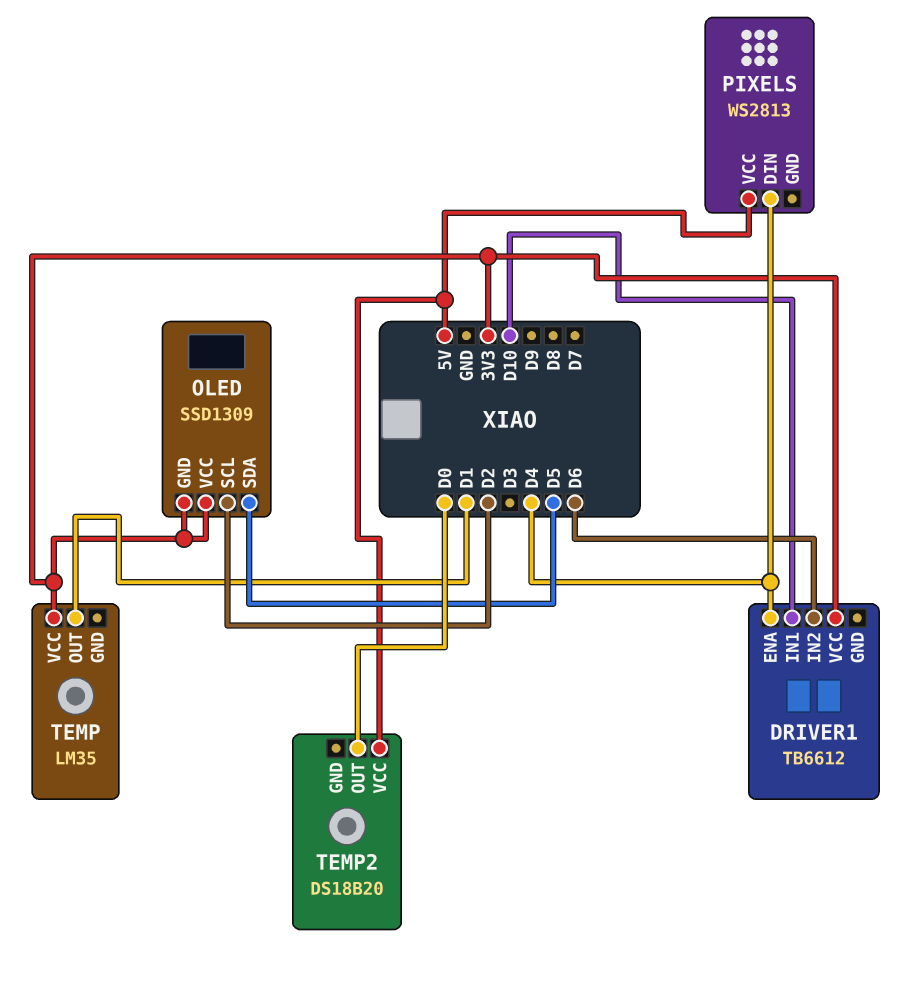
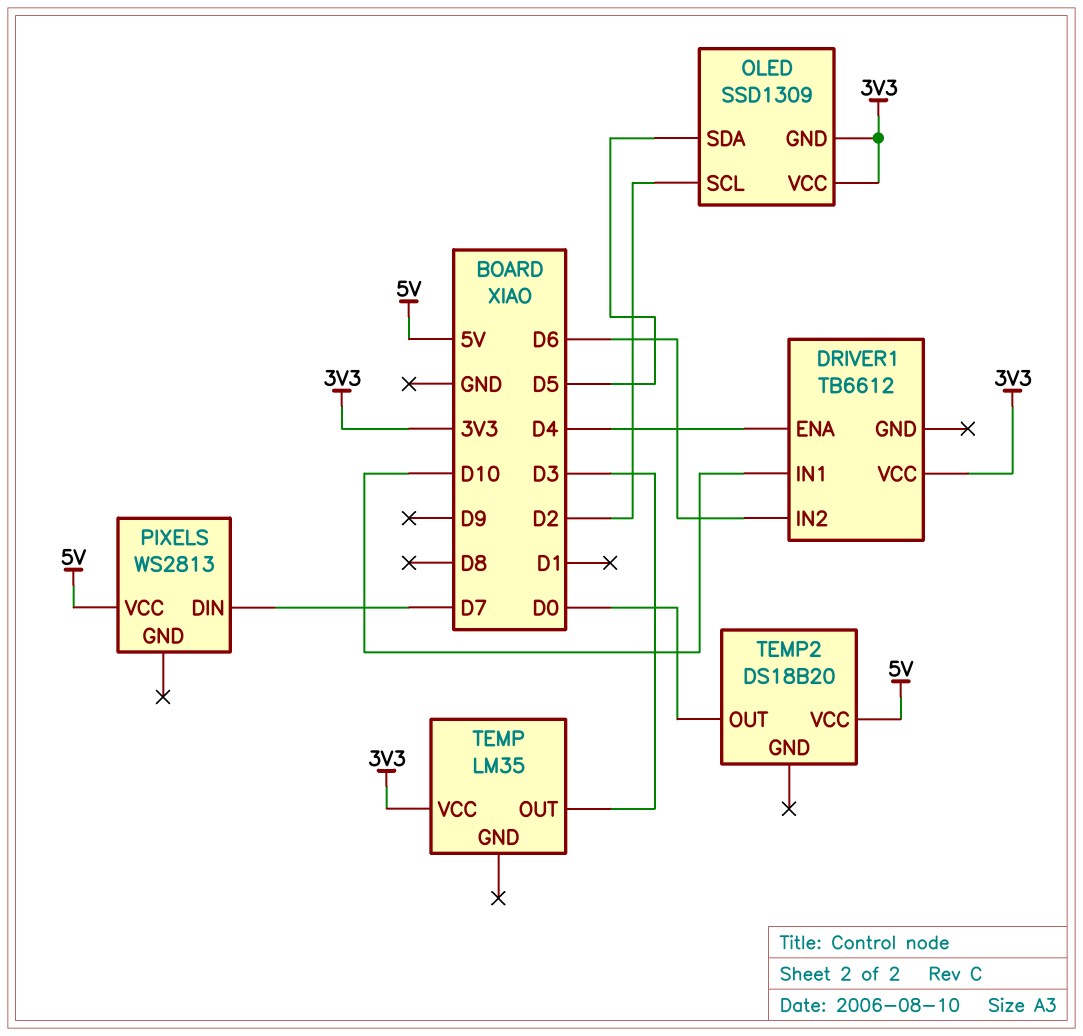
PIXELS pin DIN: D4 -> D7
TEMP pin OUT: D1 -> D3

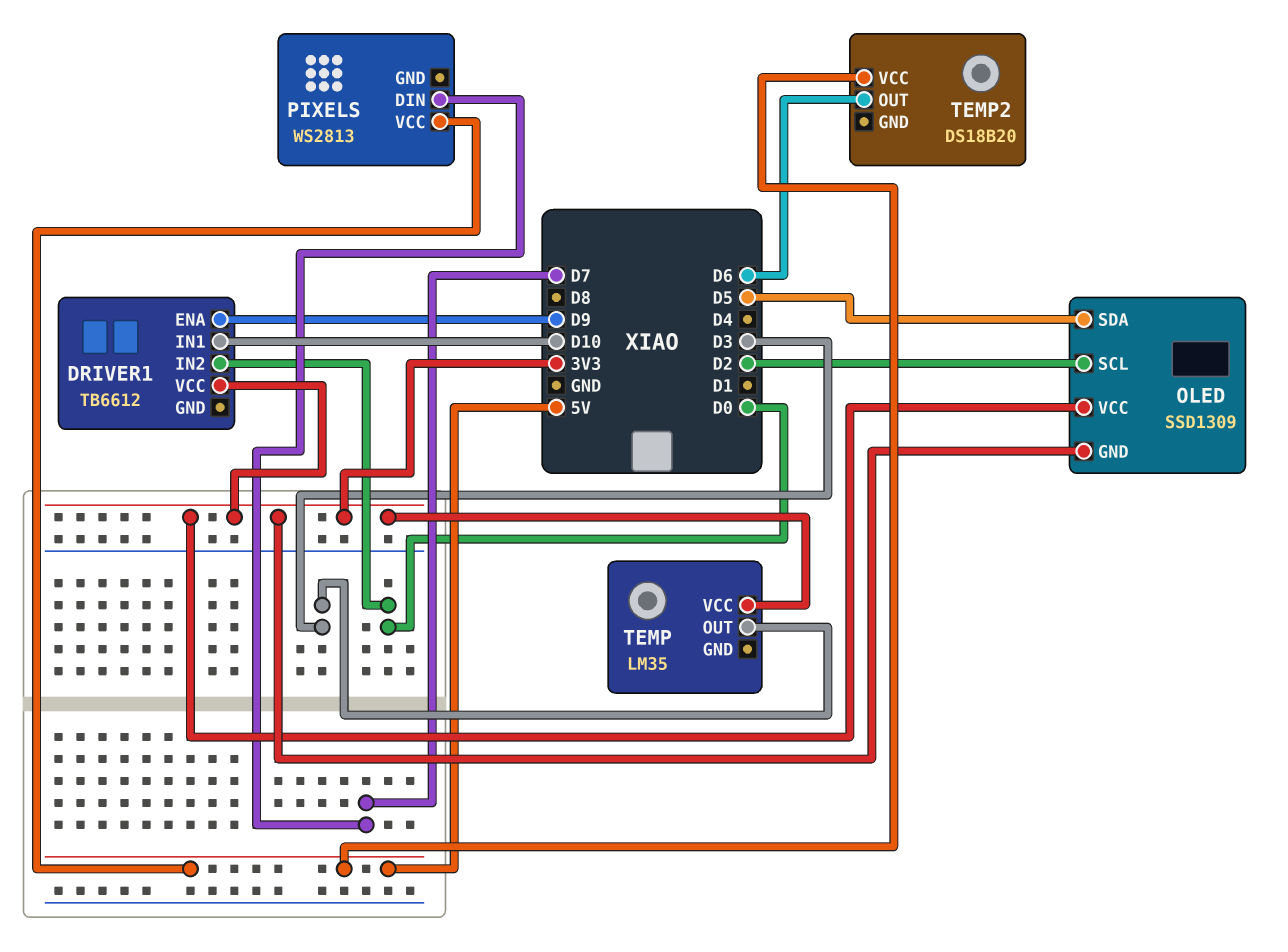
DRIVER1 pin ENA: D4 -> D9
DRIVER1 pin IN2: D6 -> D0
TEMP2 pin OUT: D0 -> D6

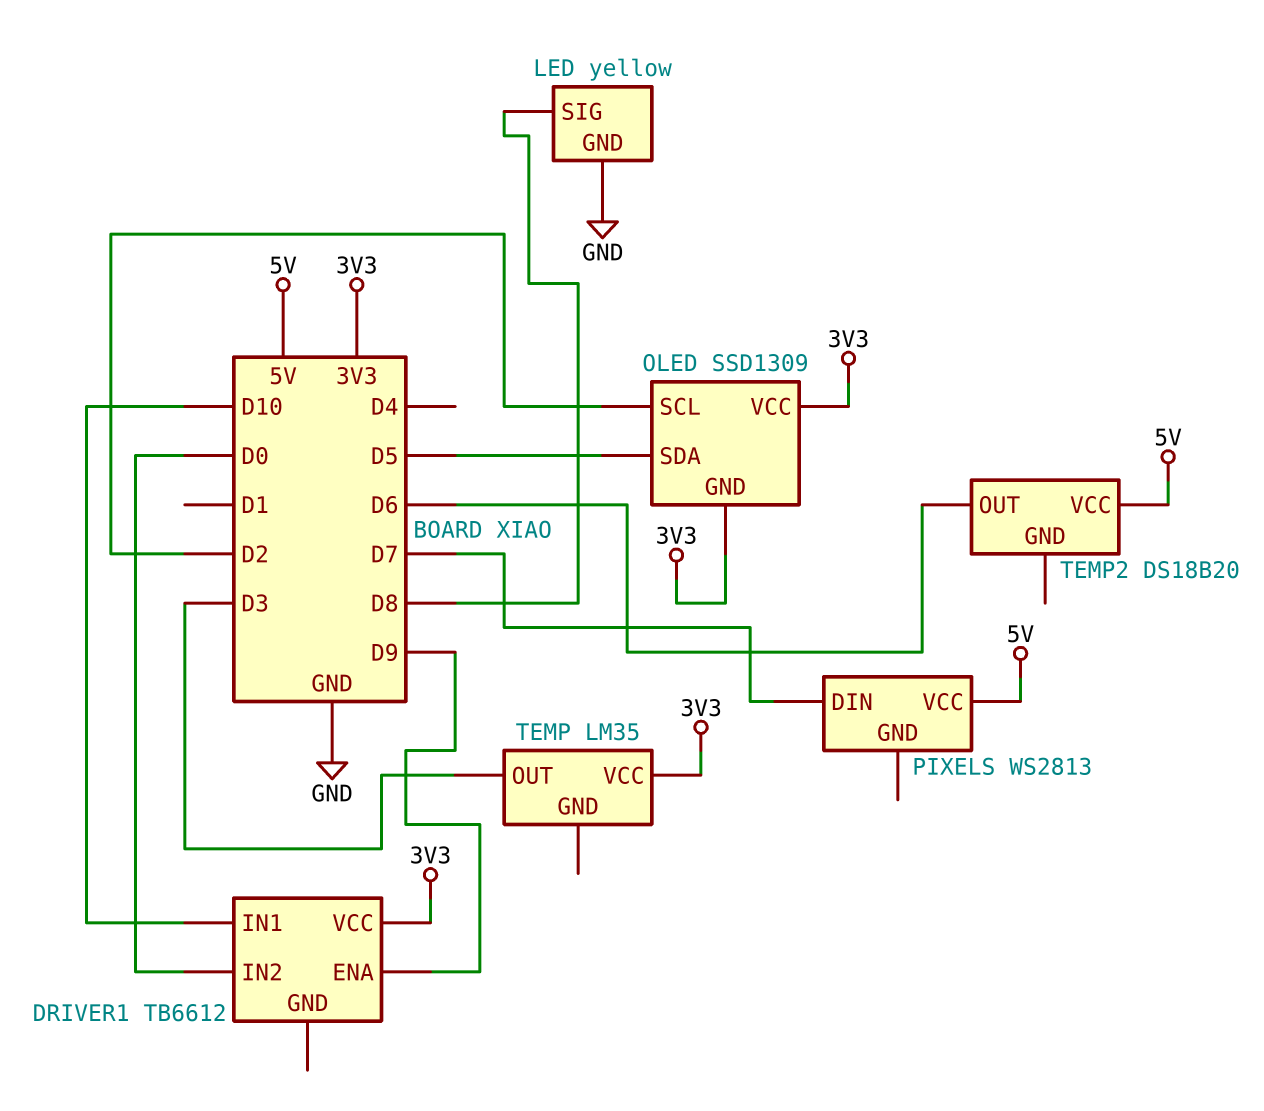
LED: none -> yellow
LED pin GND: none -> GND
LED pin SIG: none -> D8

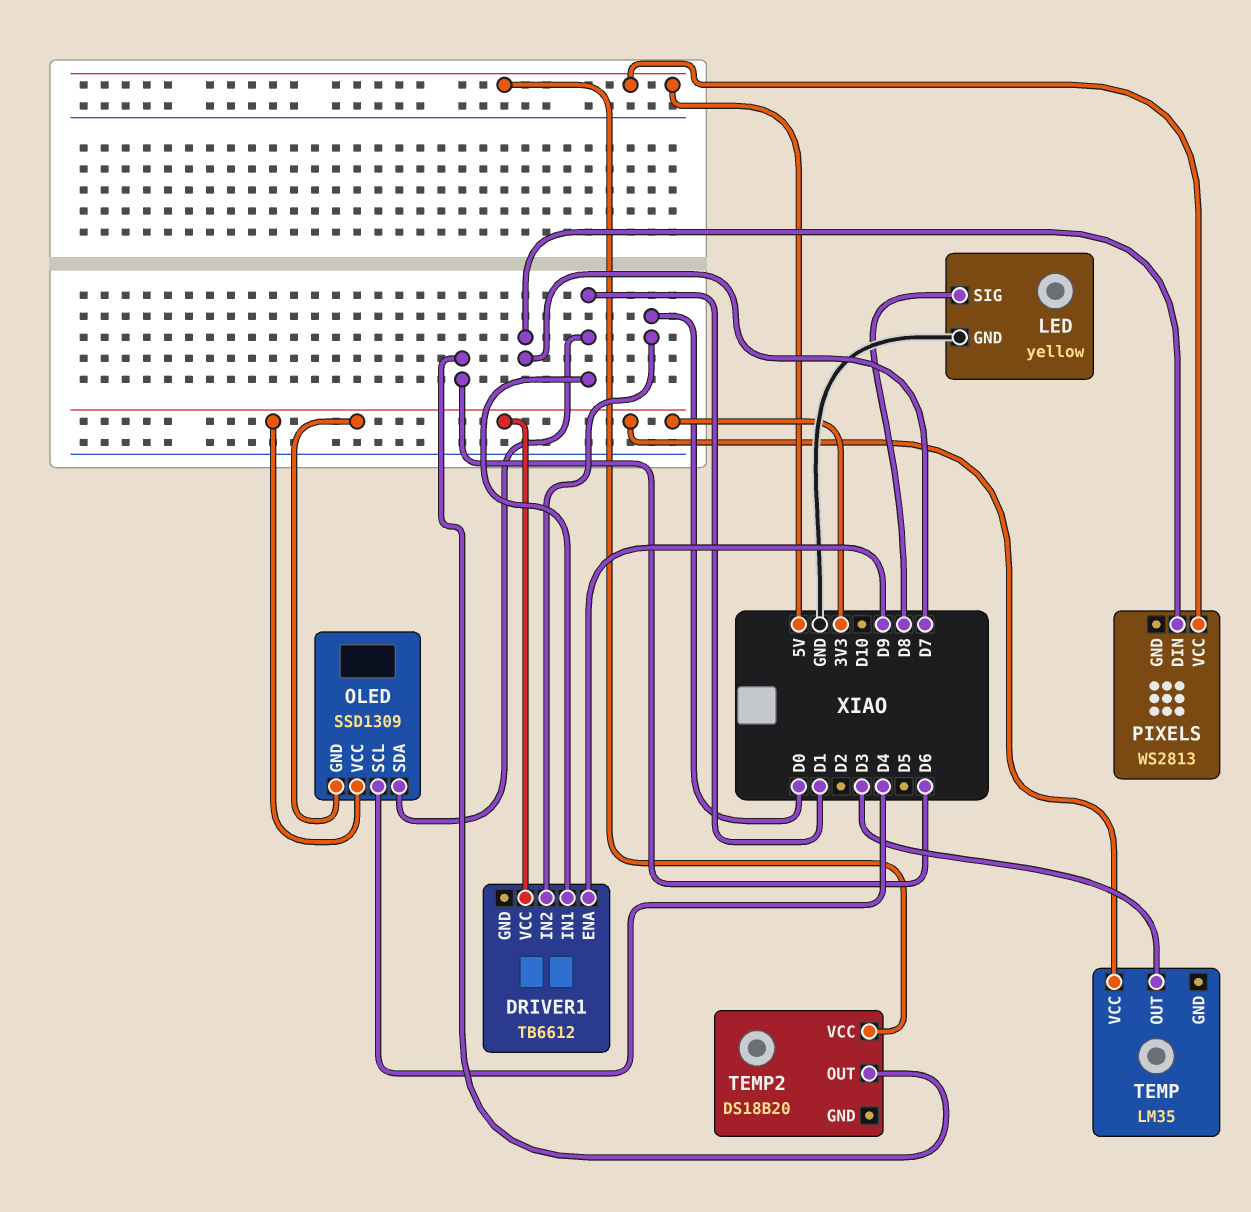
DRIVER1 pin IN1: D10 -> D1
OLED pin SCL: D2 -> D4
OLED pin SDA: D5 -> D1

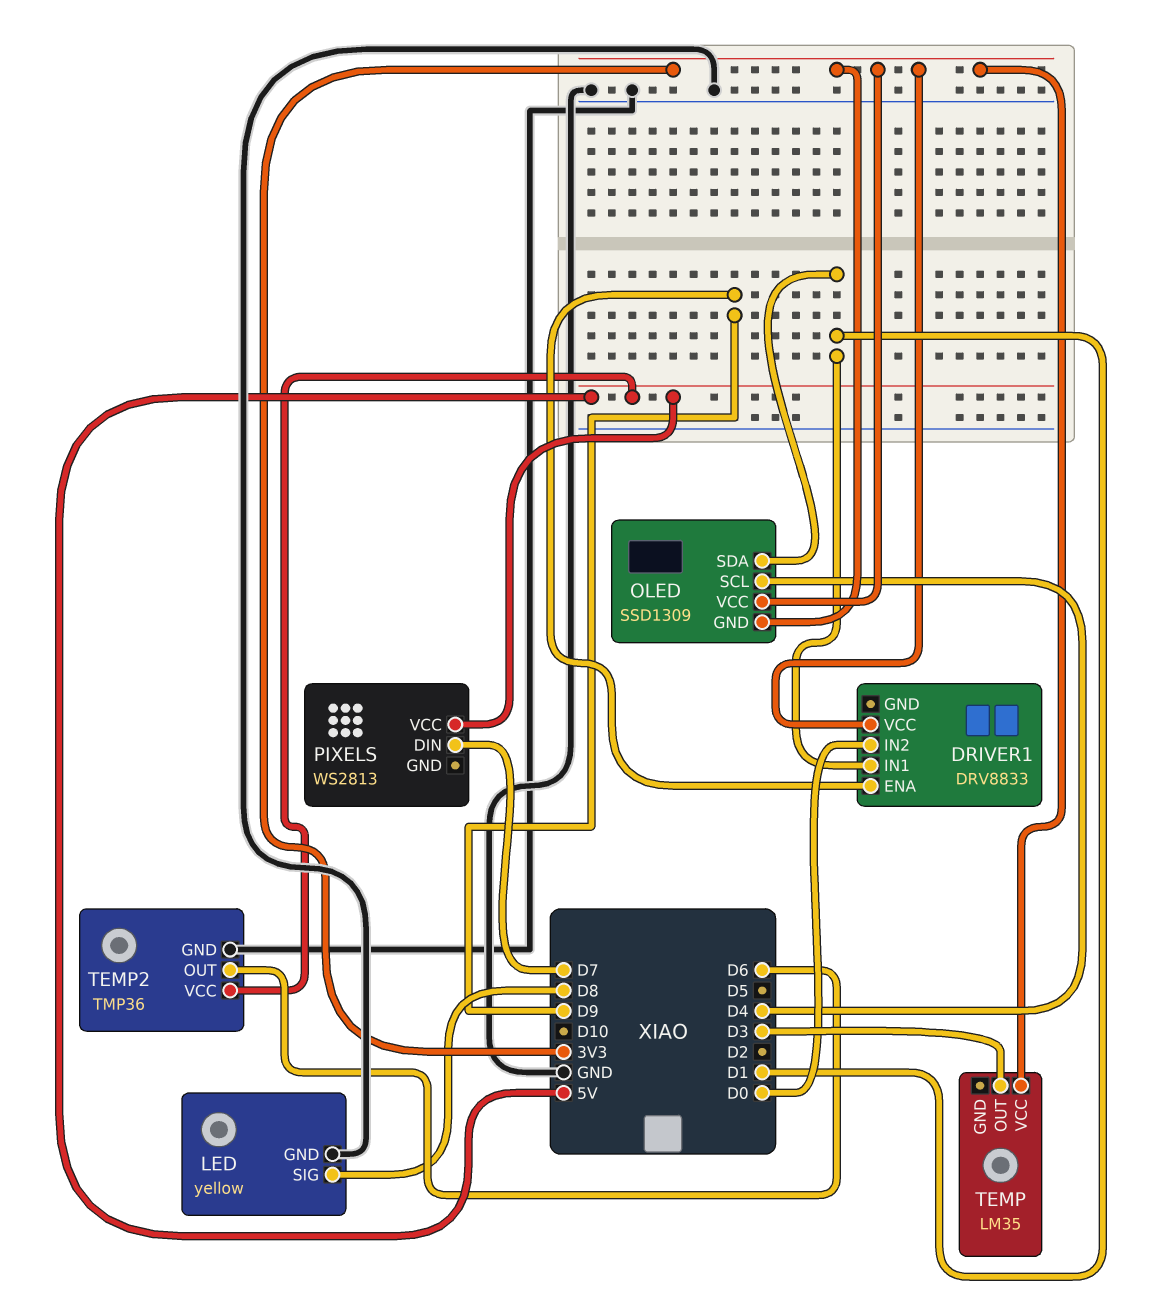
DRIVER1: TB6612 -> DRV8833
TEMP2: DS18B20 -> TMP36
TEMP2 pin GND: none -> GND

